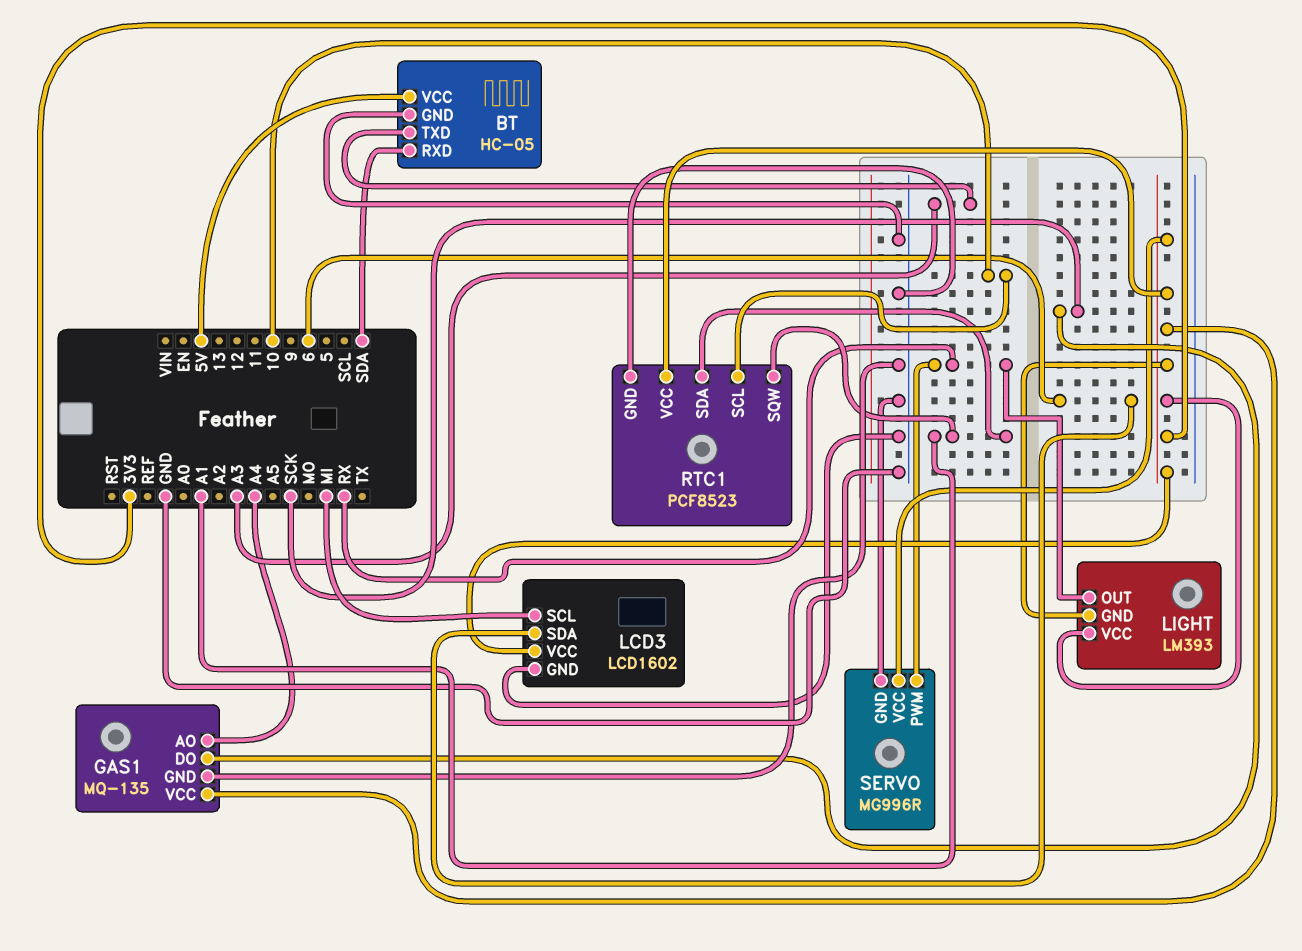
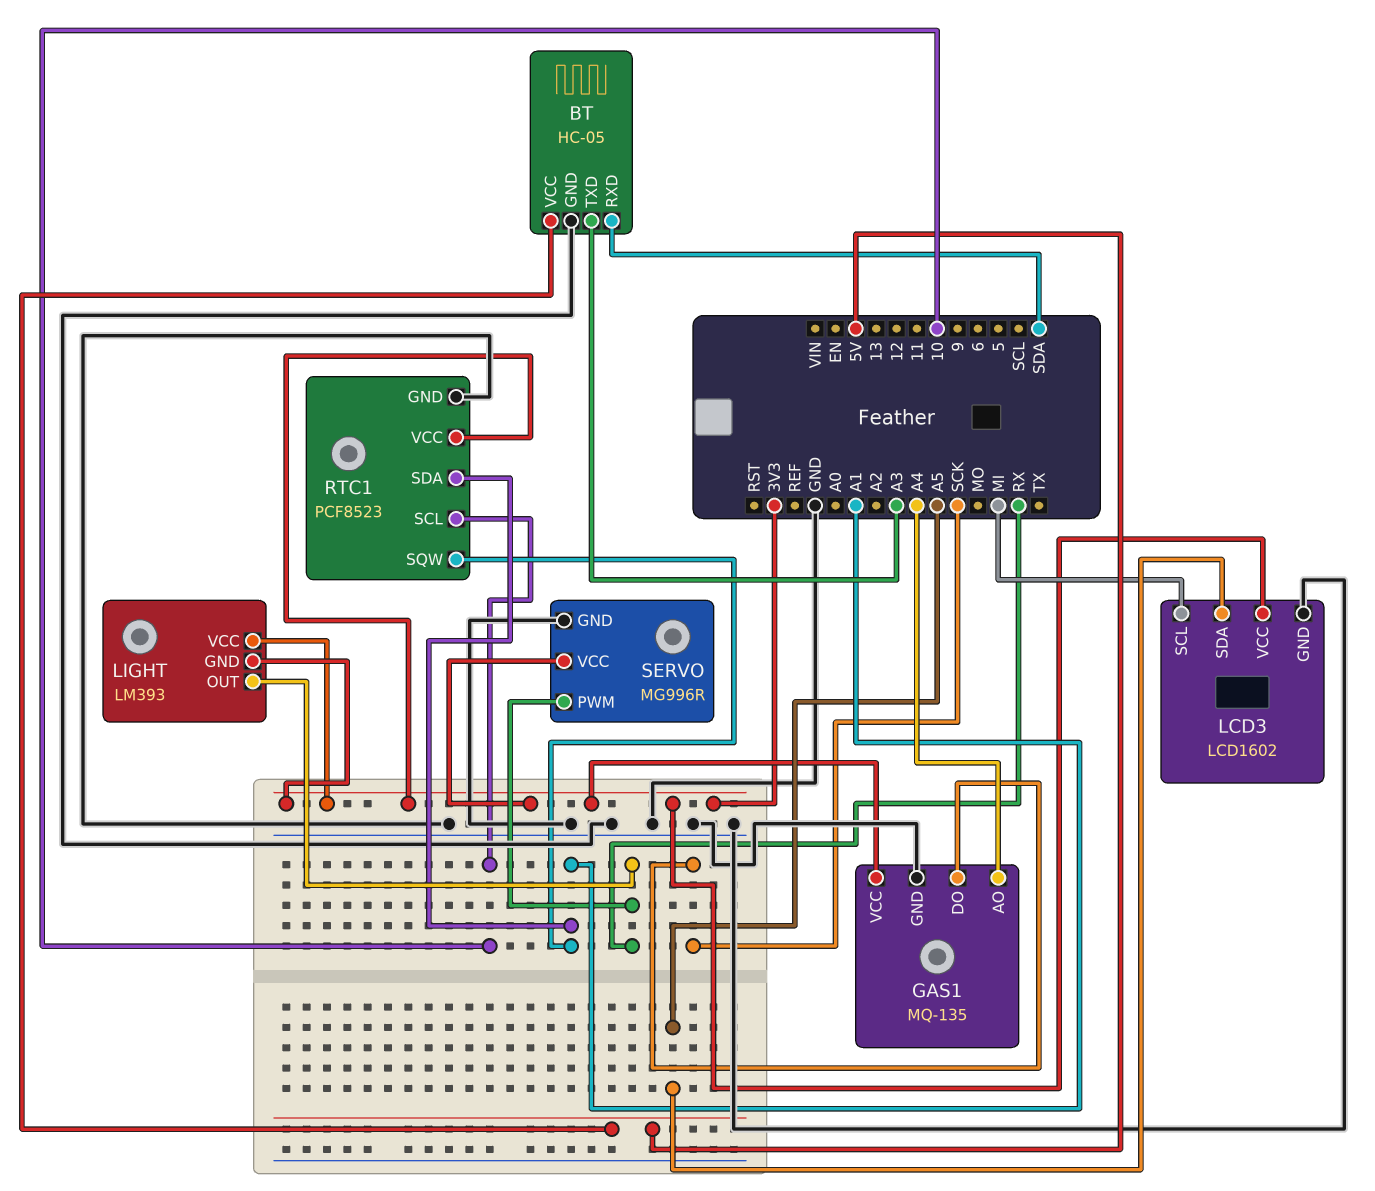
LCD3 pin SDA: 6 -> A5

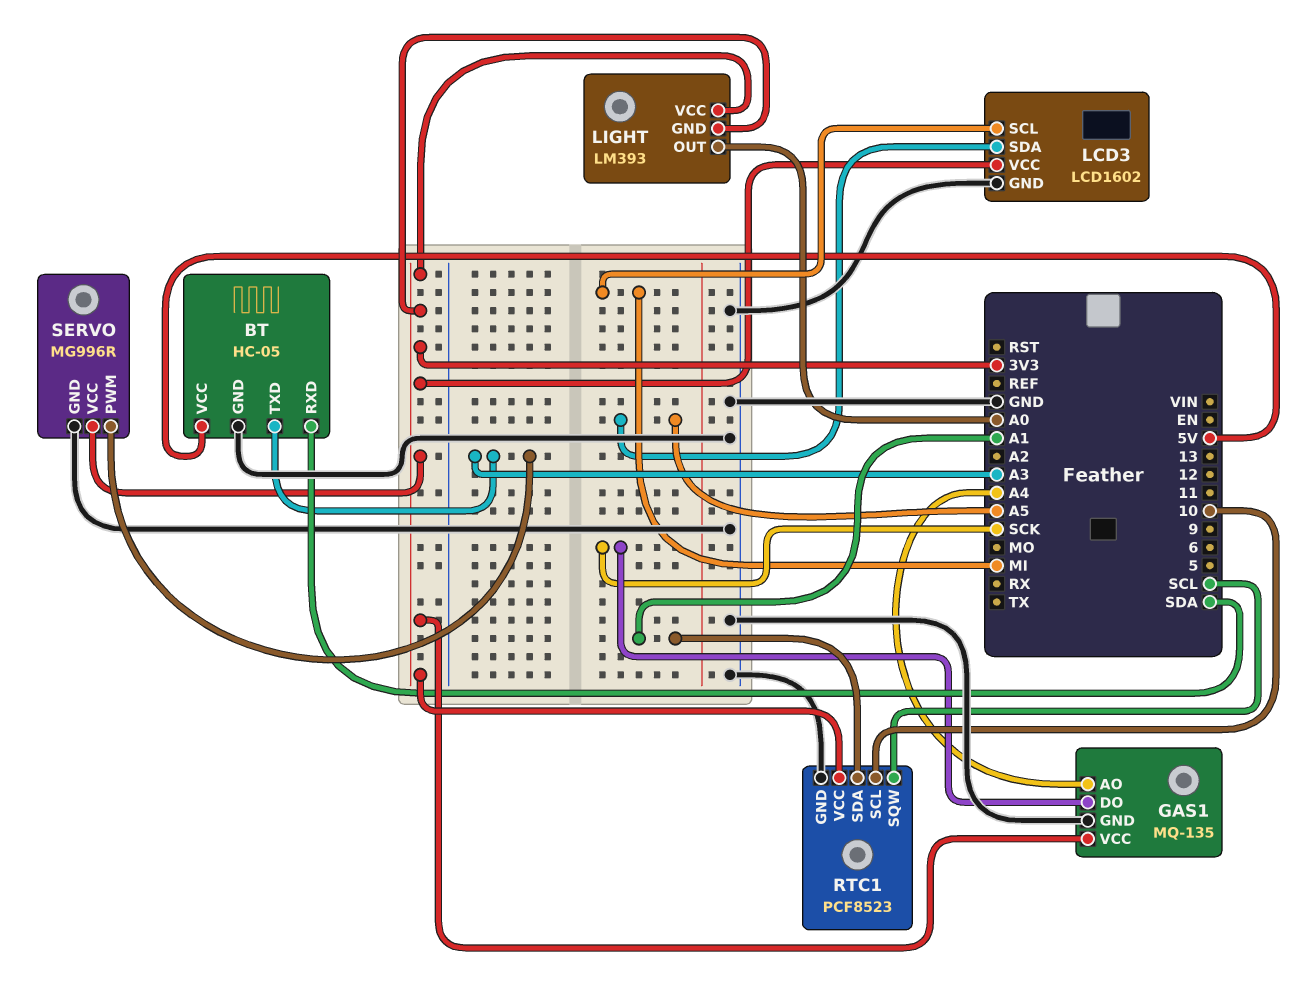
LIGHT pin OUT: RX -> A0
RTC1 pin SQW: A1 -> SCL
SERVO pin PWM: RX -> A3

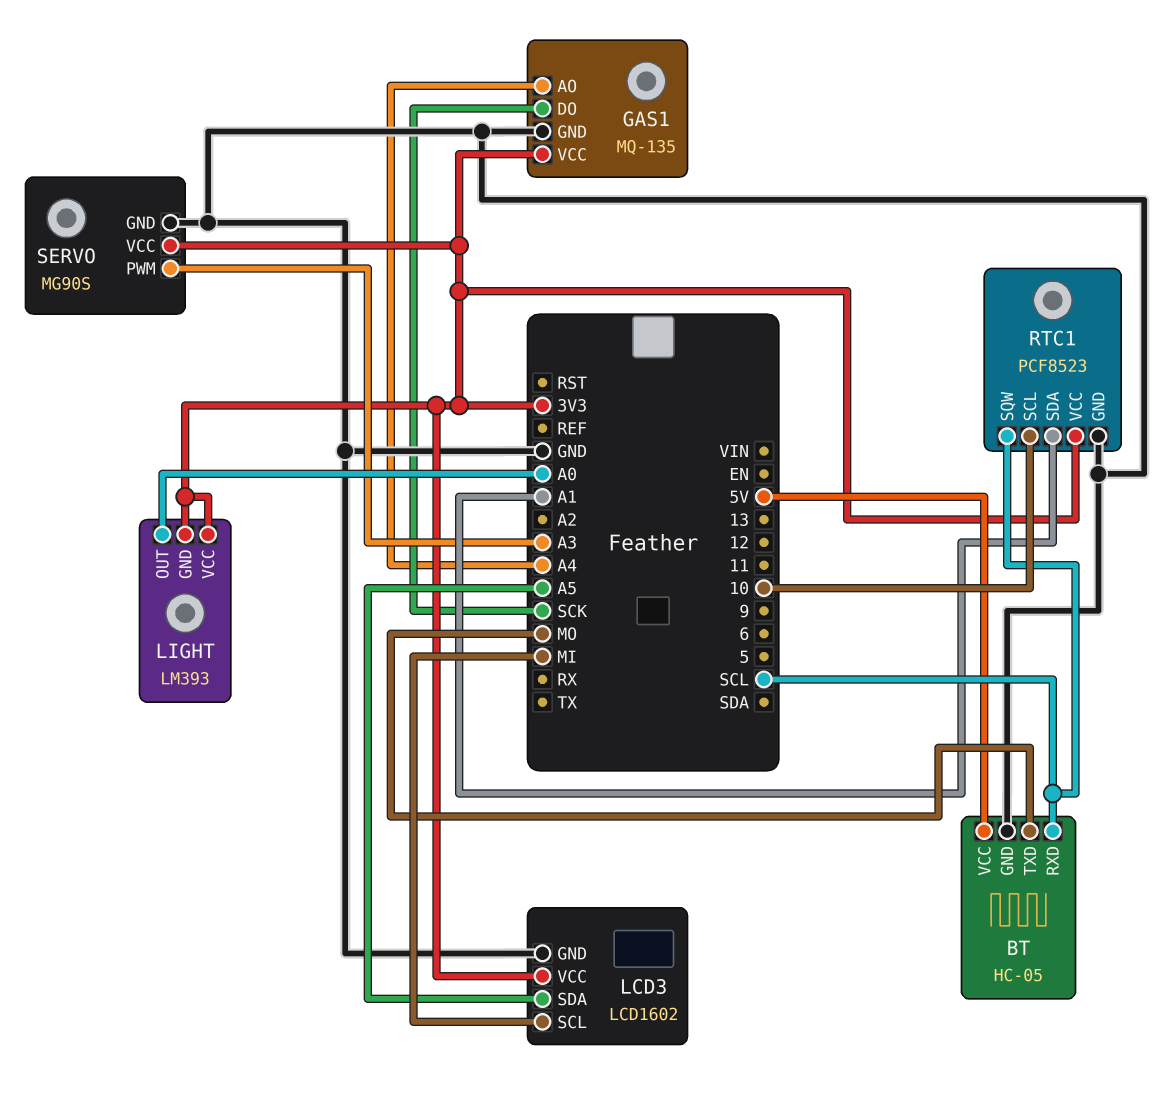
BT pin RXD: SDA -> SCL
BT pin TXD: A3 -> MO
SERVO: MG996R -> MG90S

